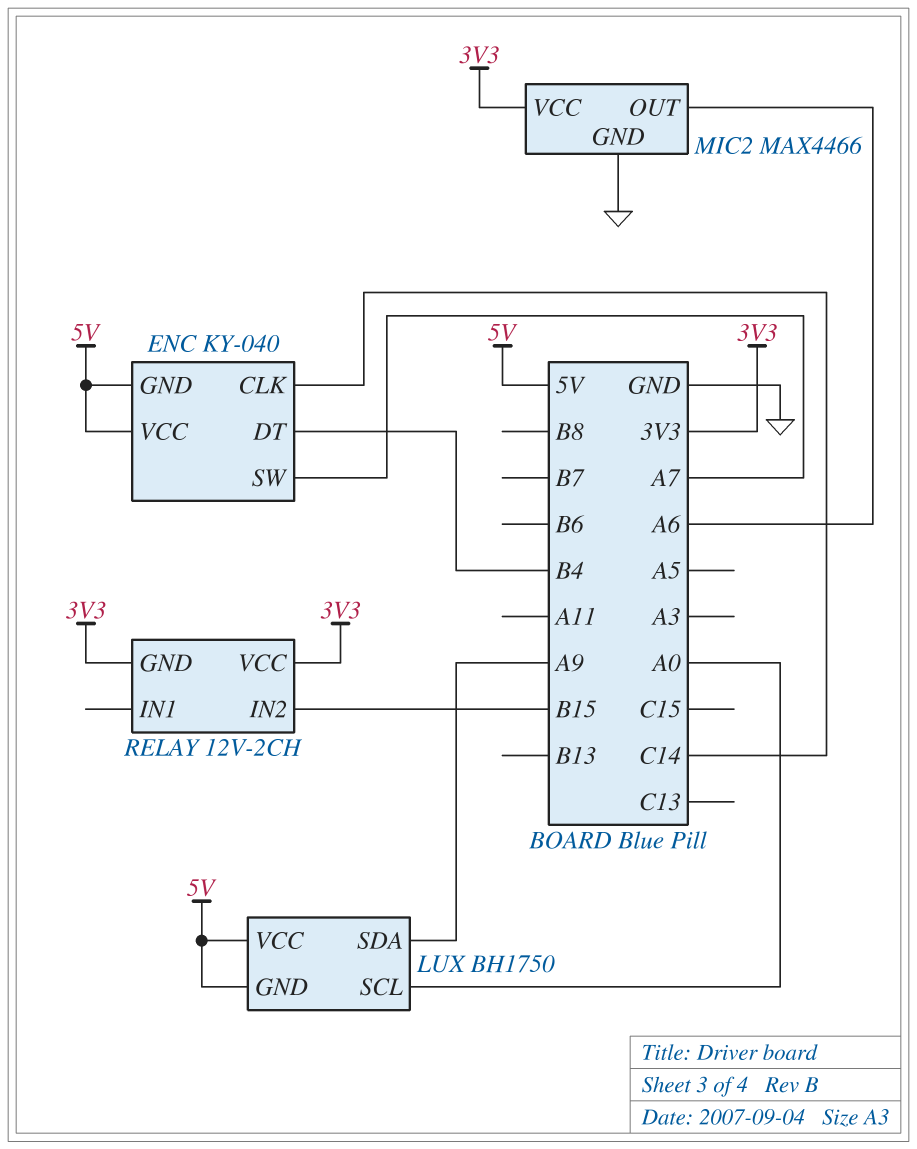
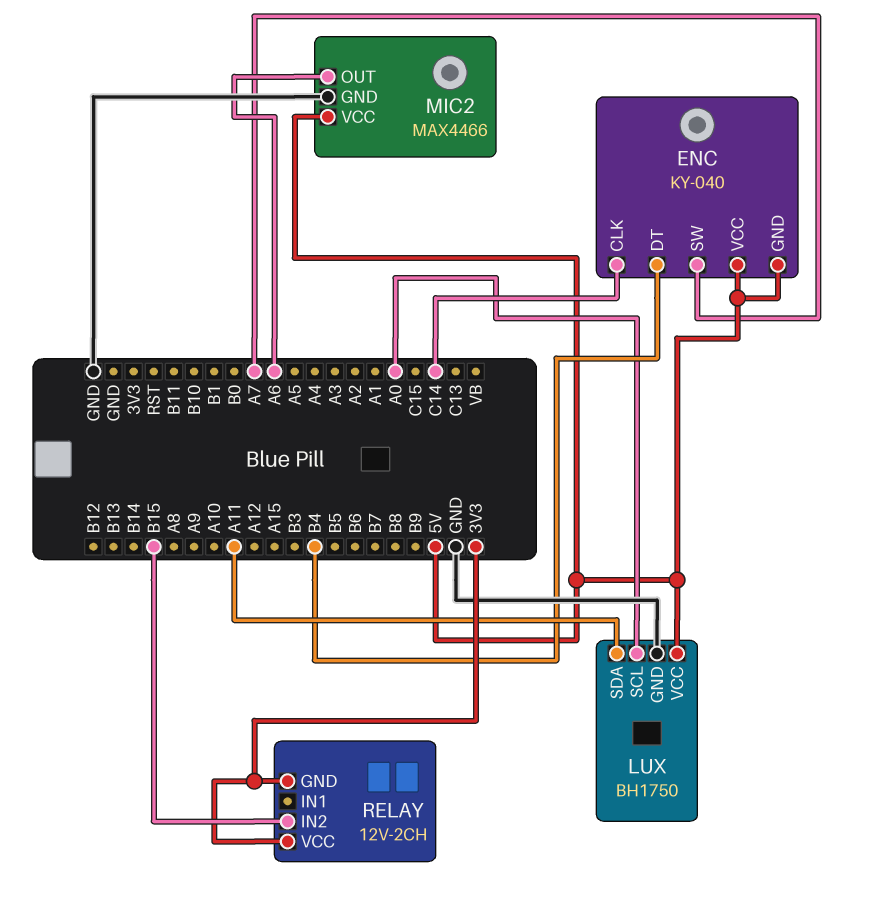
LUX pin GND: 5V -> GND
LUX pin SDA: A9 -> A11
MIC2 pin VCC: 3V3 -> 5V

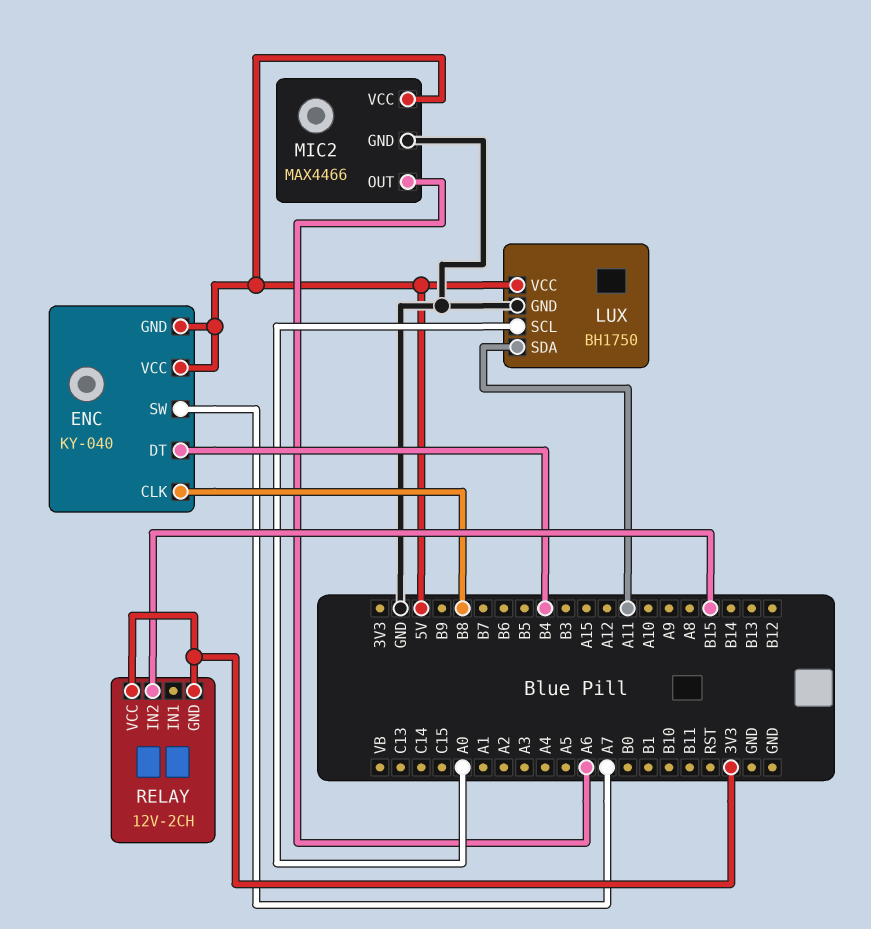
ENC pin CLK: C14 -> B8

